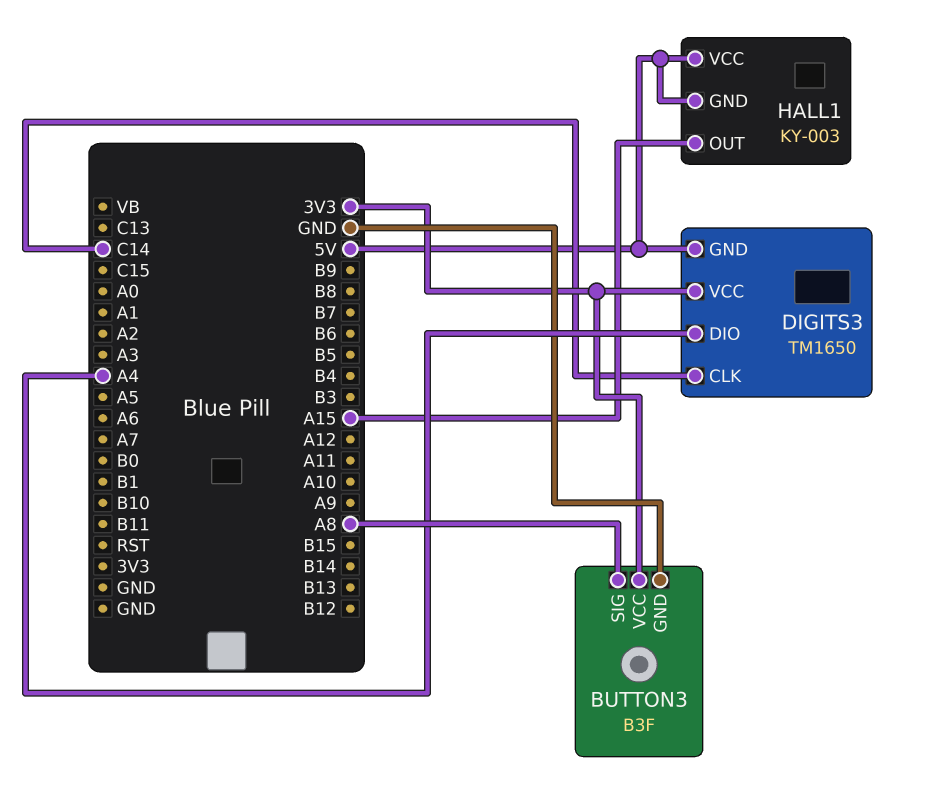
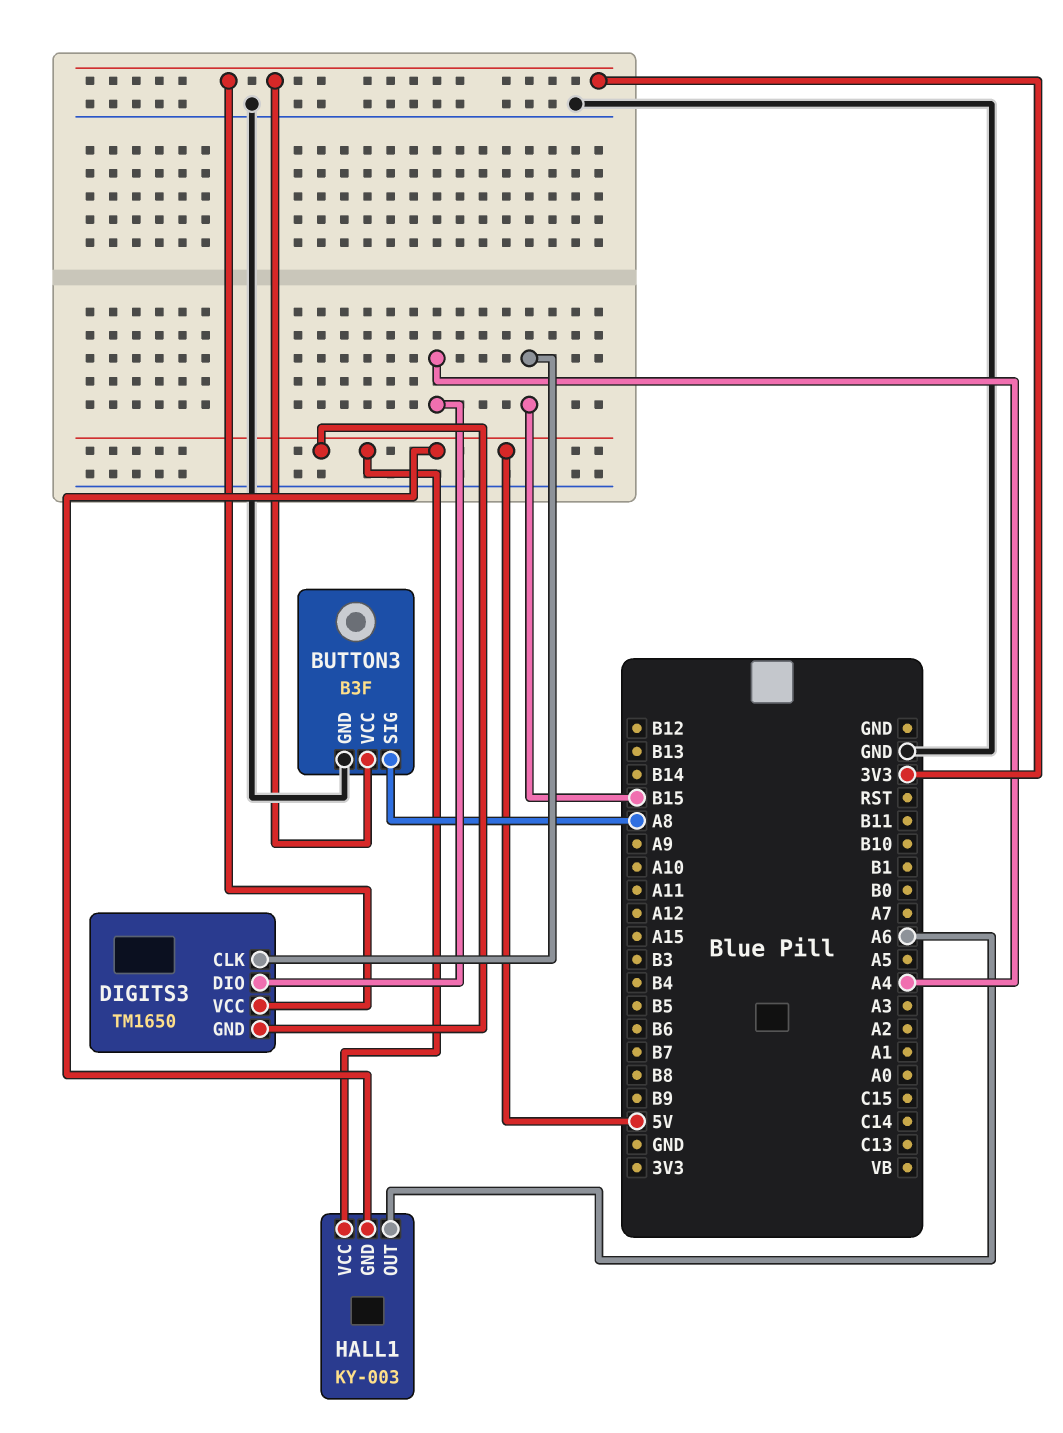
DIGITS3 pin CLK: C14 -> B15
HALL1 pin OUT: A15 -> A6

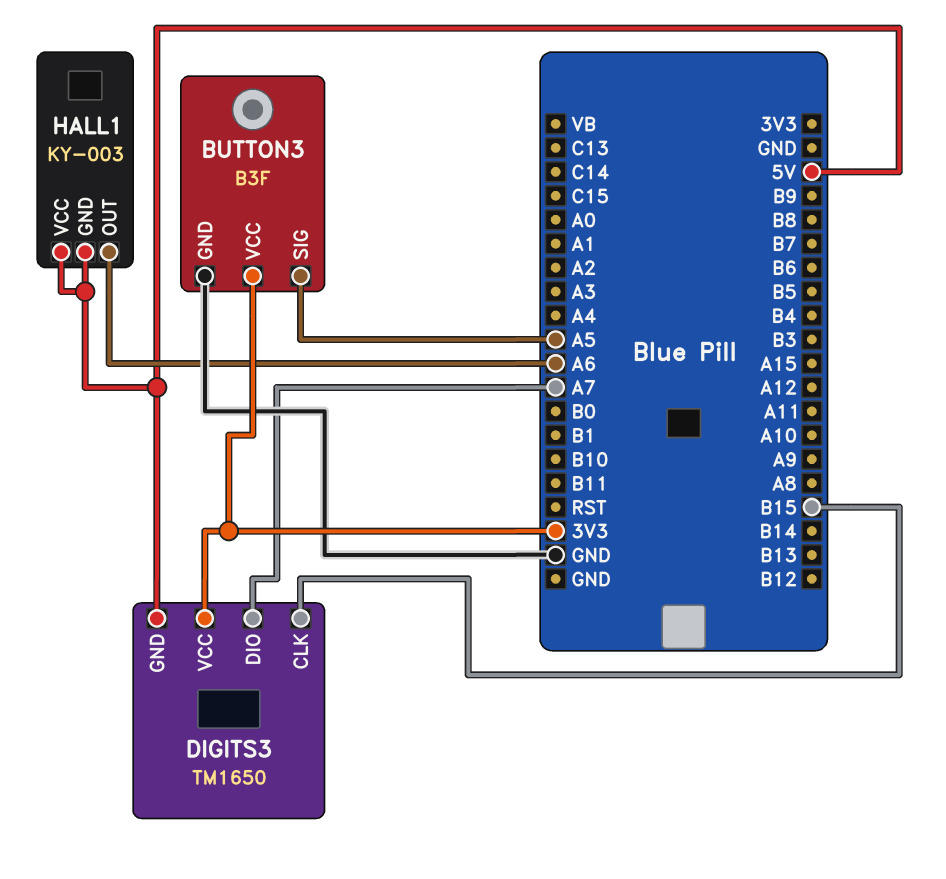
BUTTON3 pin SIG: A8 -> A5
DIGITS3 pin DIO: A4 -> A7

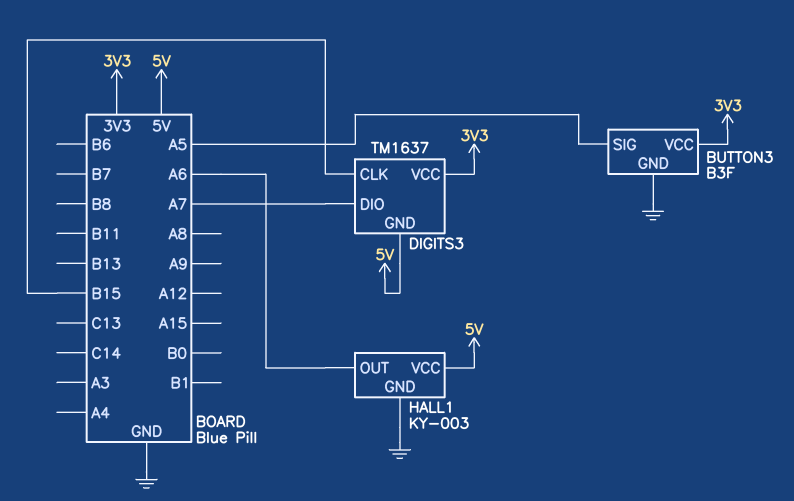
DIGITS3: TM1650 -> TM1637
HALL1 pin GND: 5V -> GND

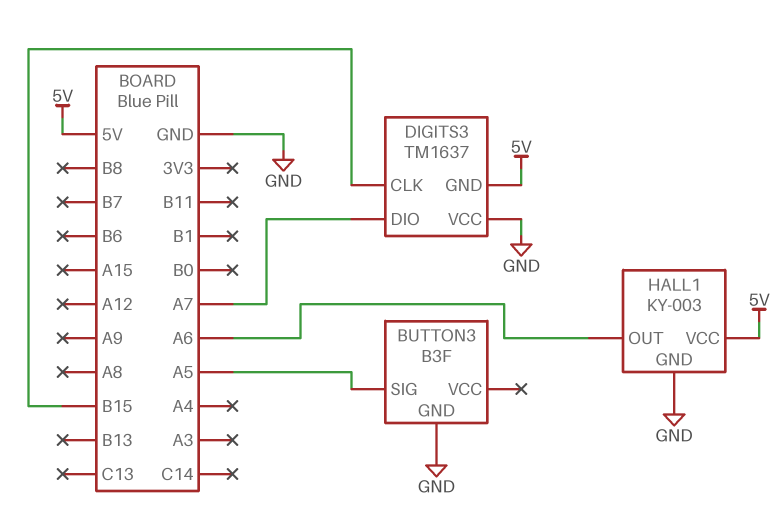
BUTTON3 pin VCC: 3V3 -> none
DIGITS3 pin VCC: 3V3 -> GND

